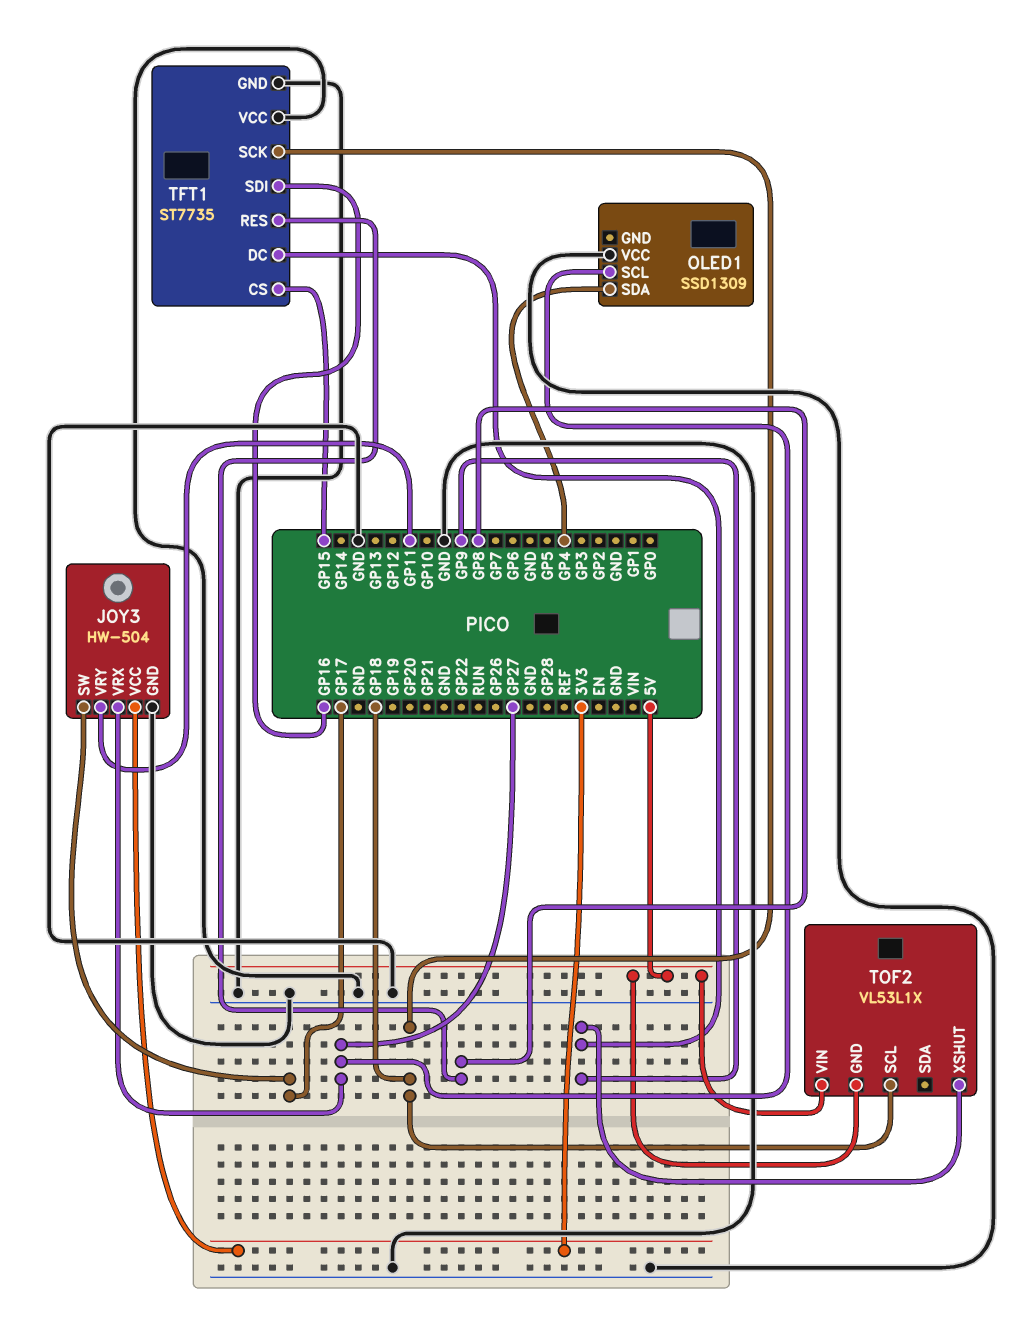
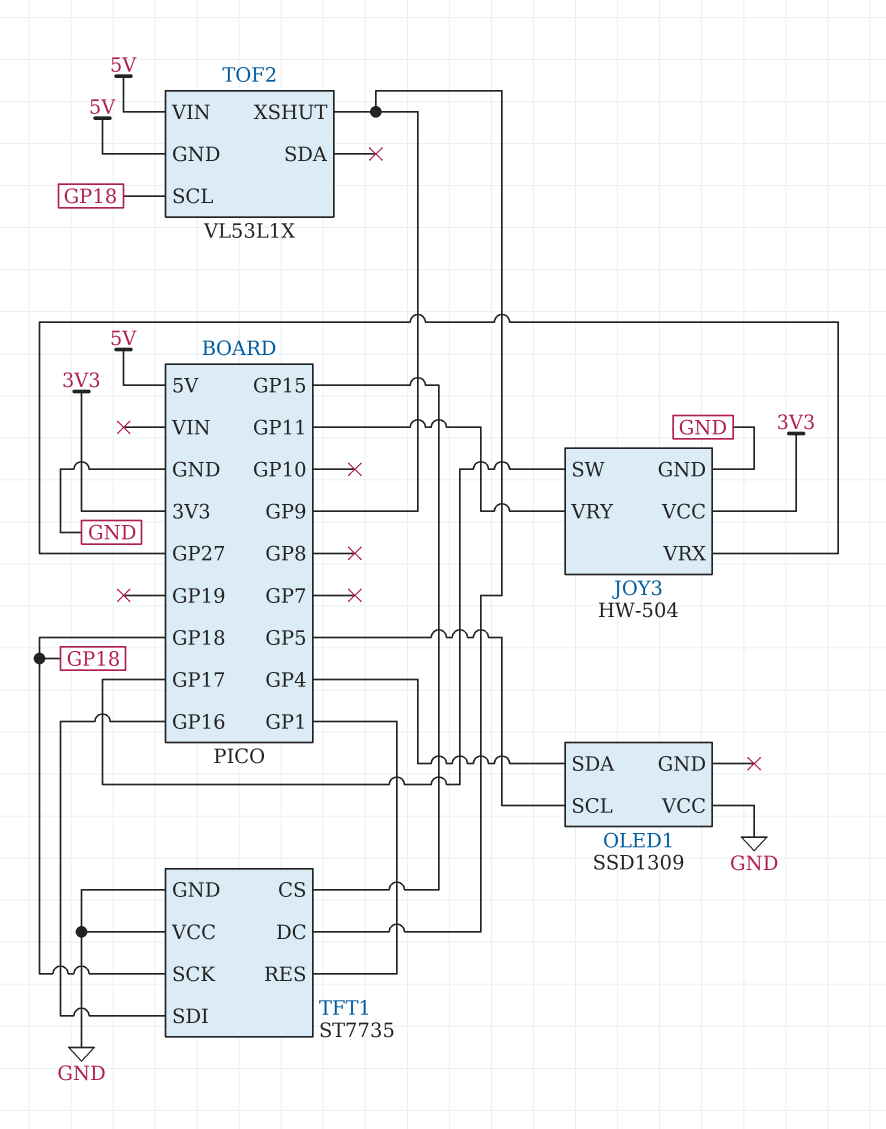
OLED1 pin SCL: GP27 -> GP5
TFT1 pin RES: GP8 -> GP1

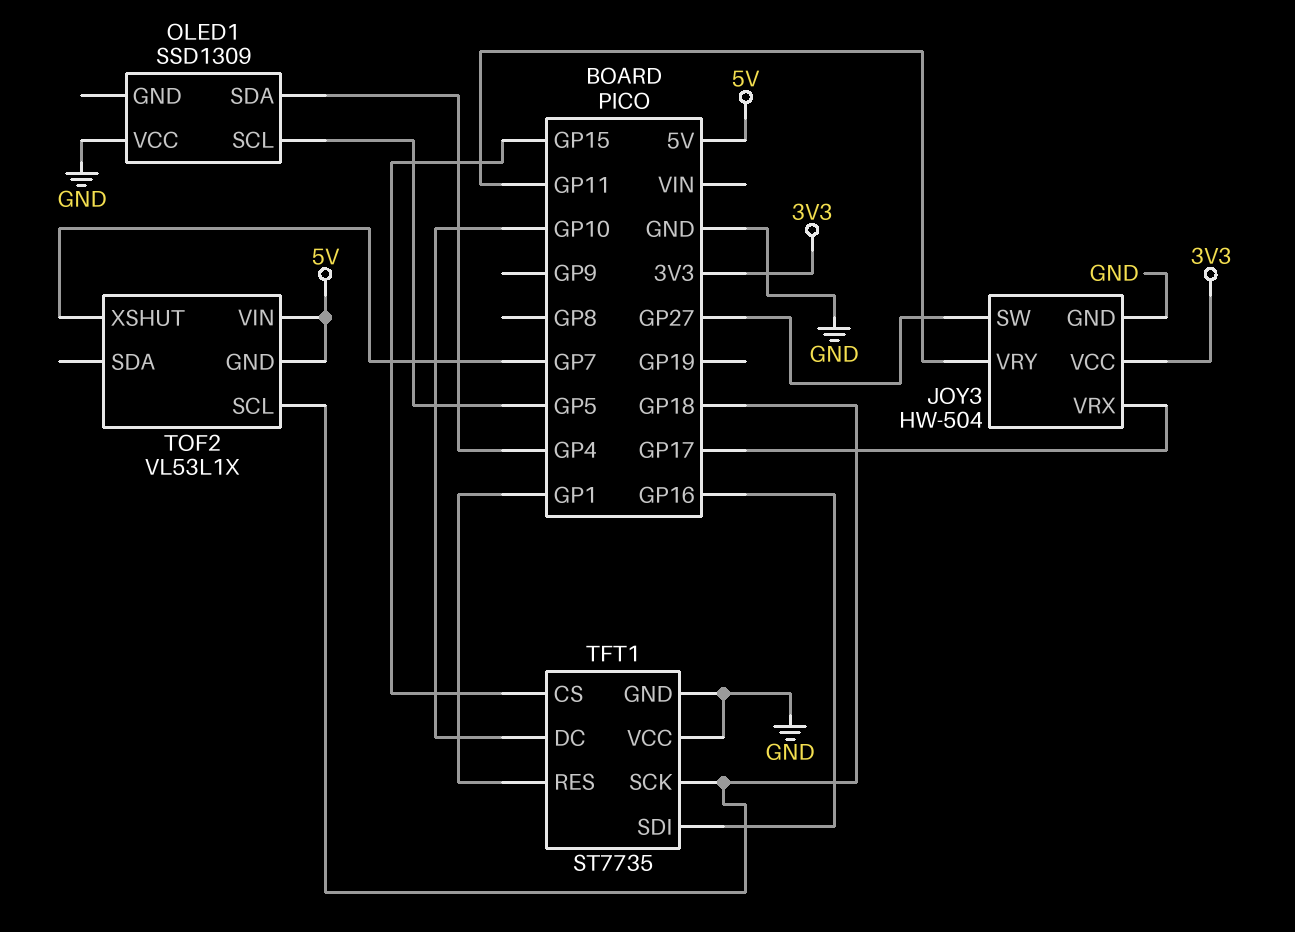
JOY3 pin SW: GP17 -> GP27
JOY3 pin VRX: GP27 -> GP17
TFT1 pin DC: GP9 -> GP10
TOF2 pin XSHUT: GP9 -> GP7

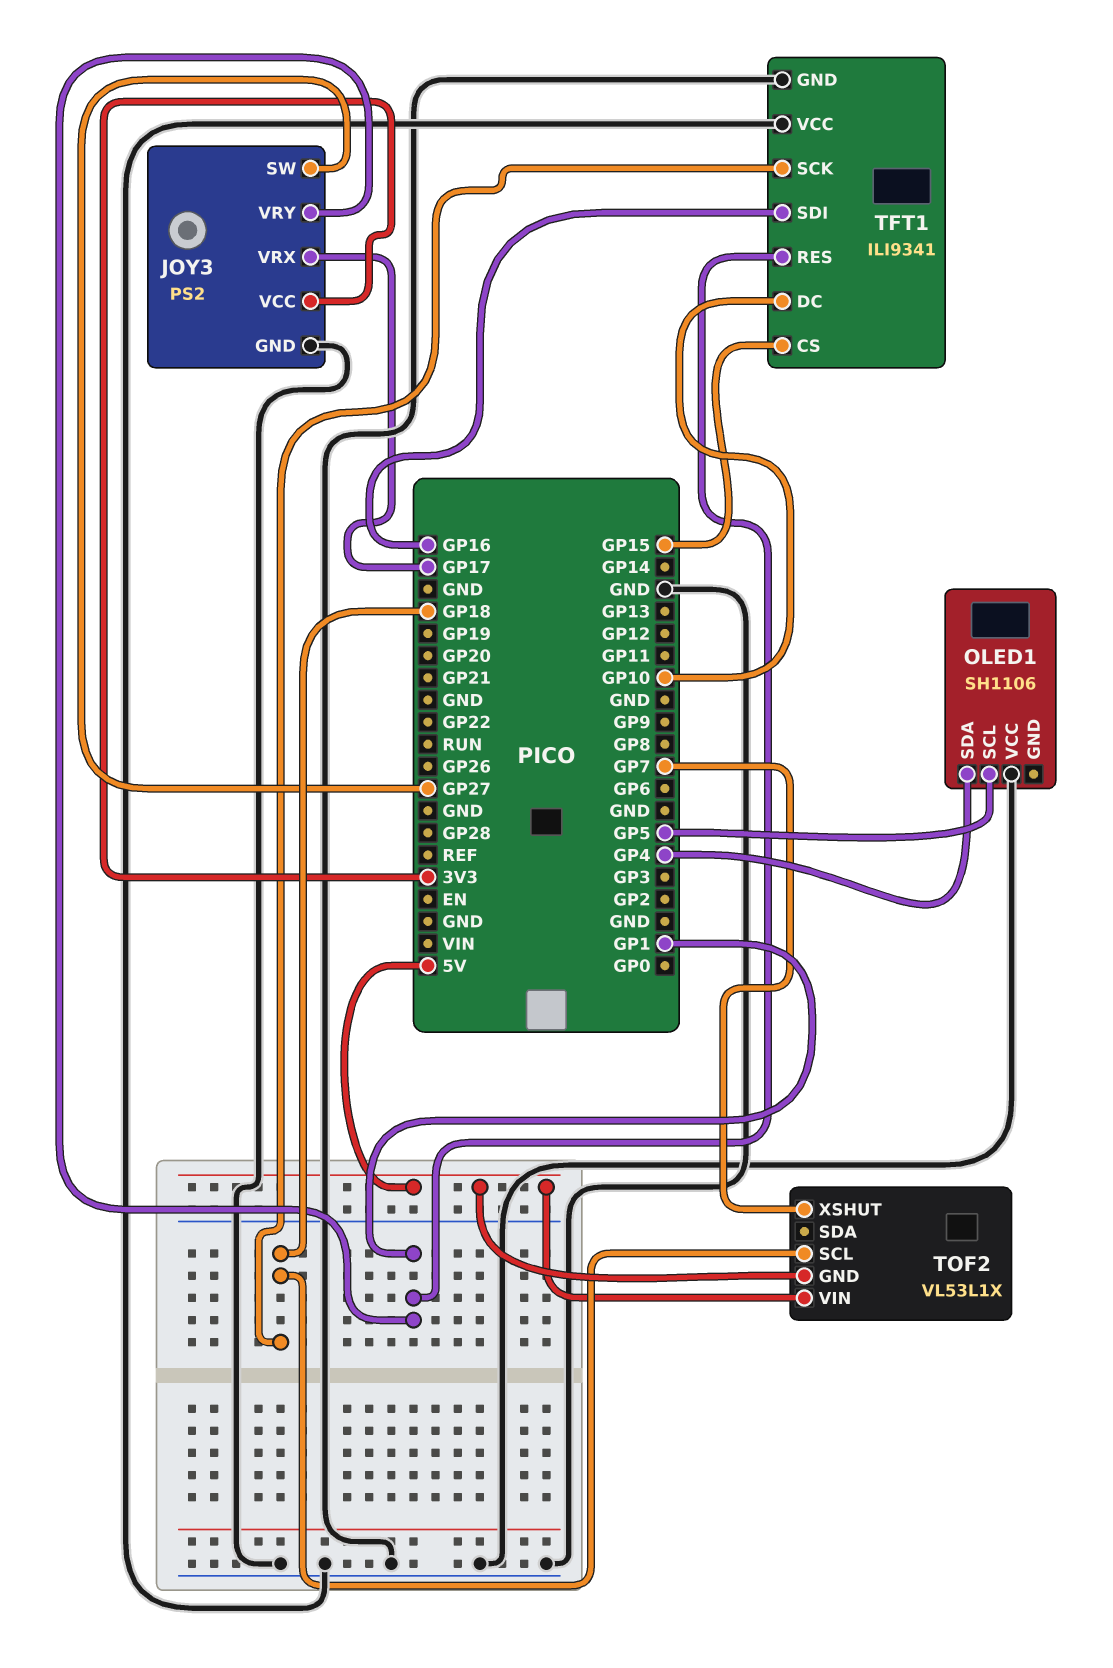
JOY3: HW-504 -> PS2
JOY3 pin VRY: GP11 -> GP1
OLED1: SSD1309 -> SH1106
TFT1: ST7735 -> ILI9341

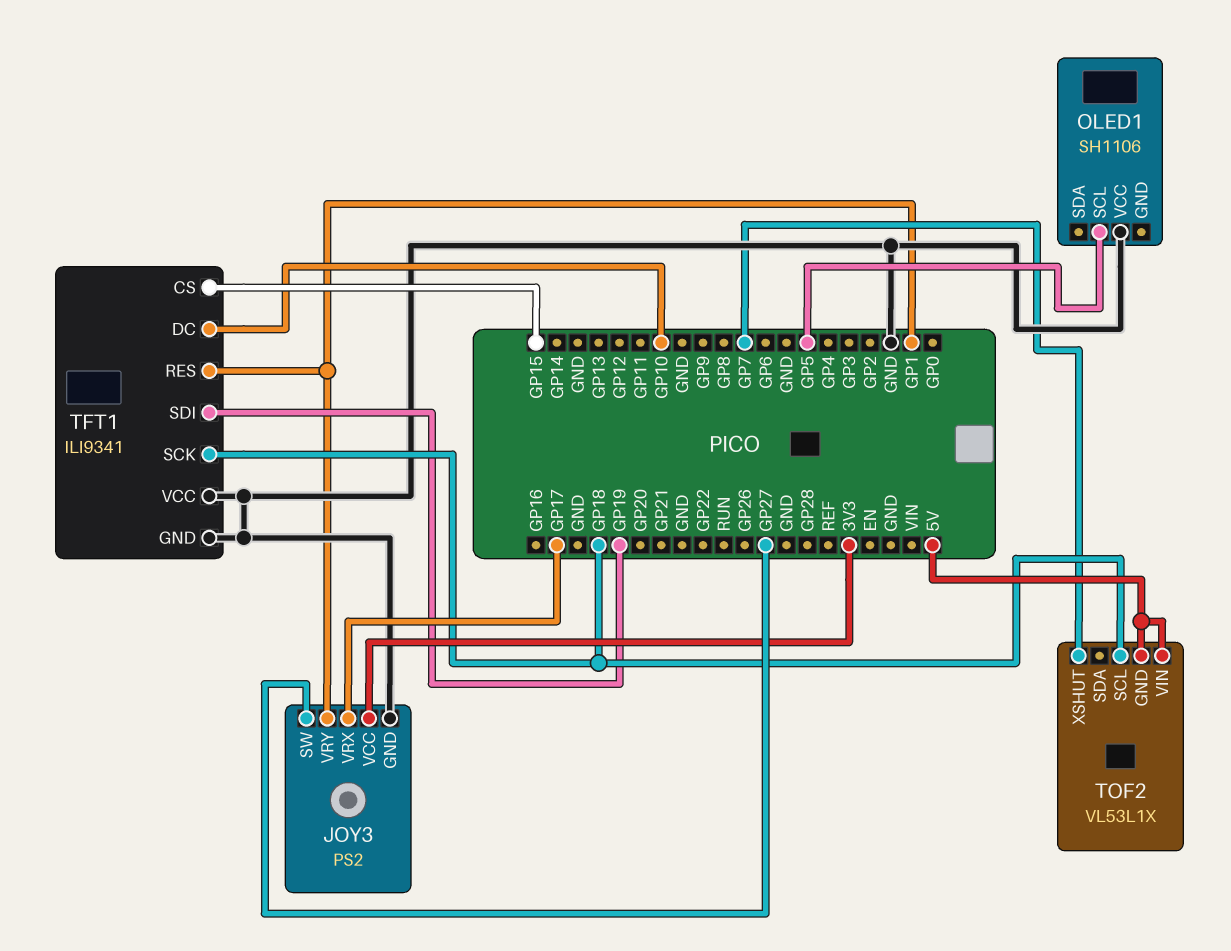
OLED1 pin SDA: GP4 -> none
TFT1 pin SDI: GP16 -> GP19

